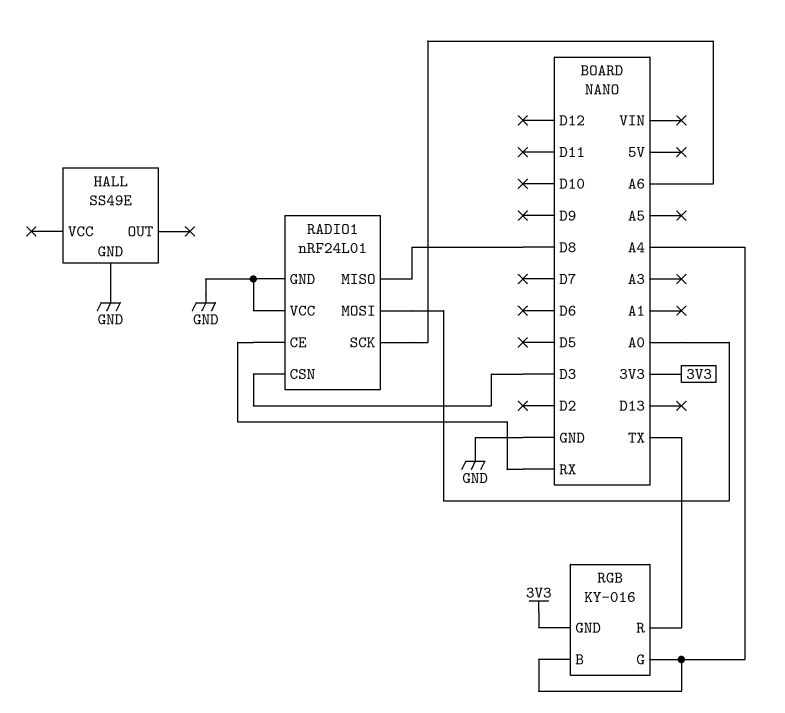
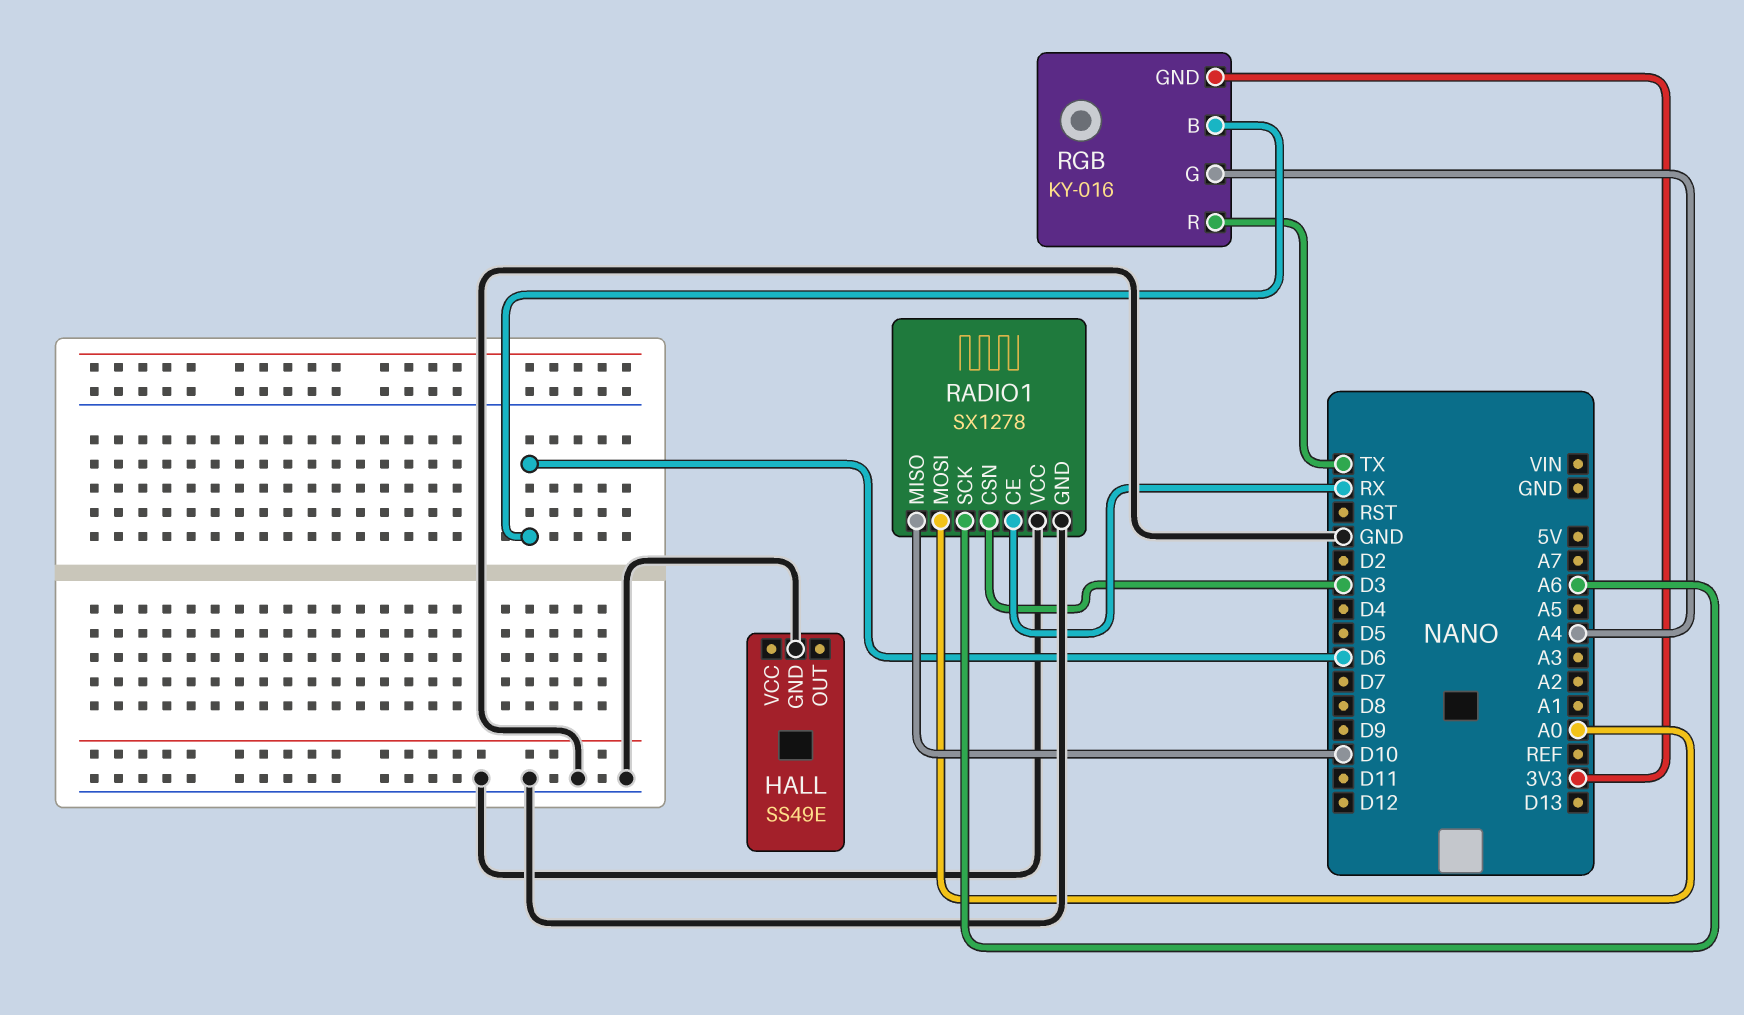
RADIO1: nRF24L01 -> SX1278
RADIO1 pin MISO: D8 -> D10
RGB pin B: A4 -> D6

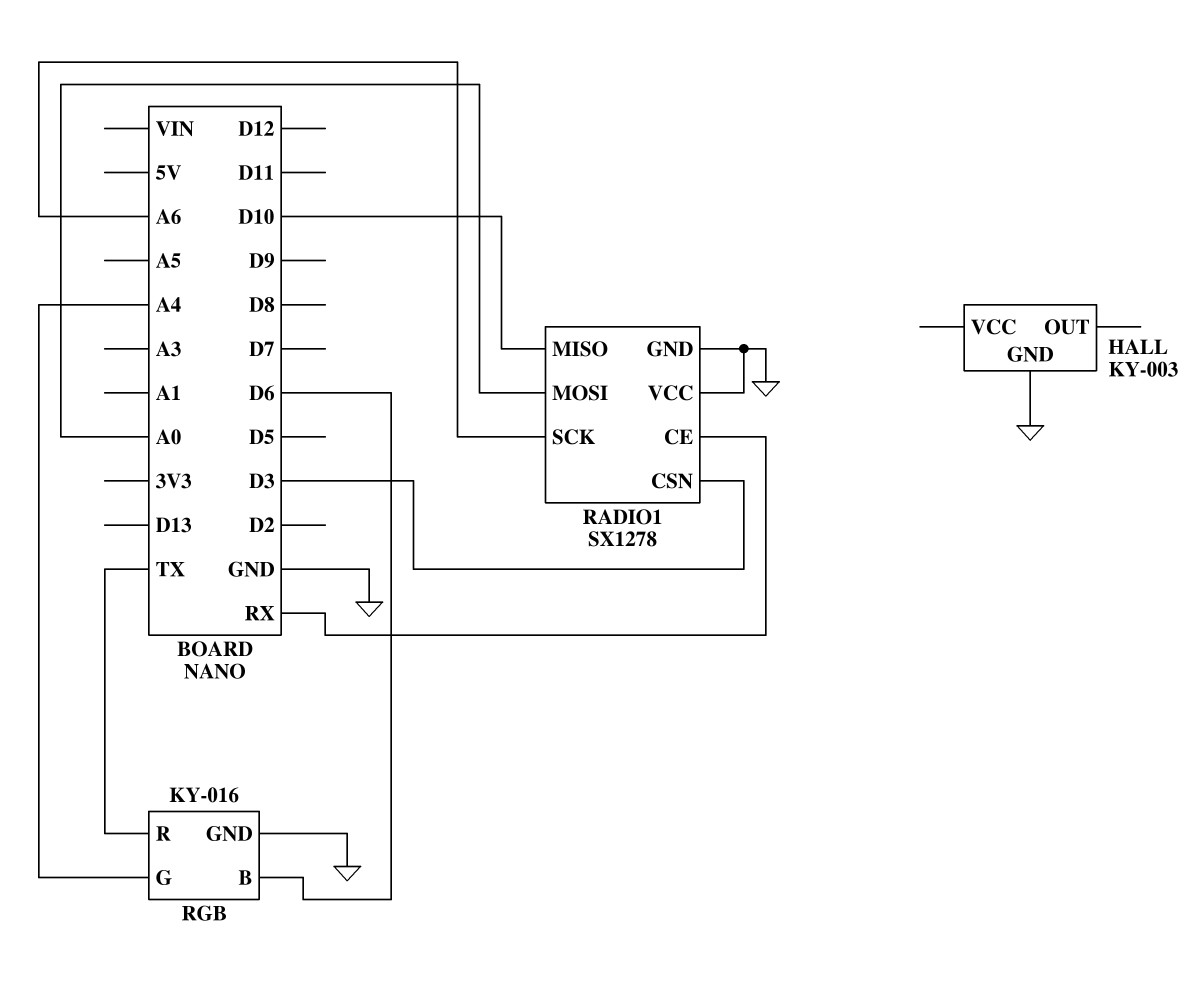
HALL: SS49E -> KY-003
RGB pin GND: 3V3 -> GND

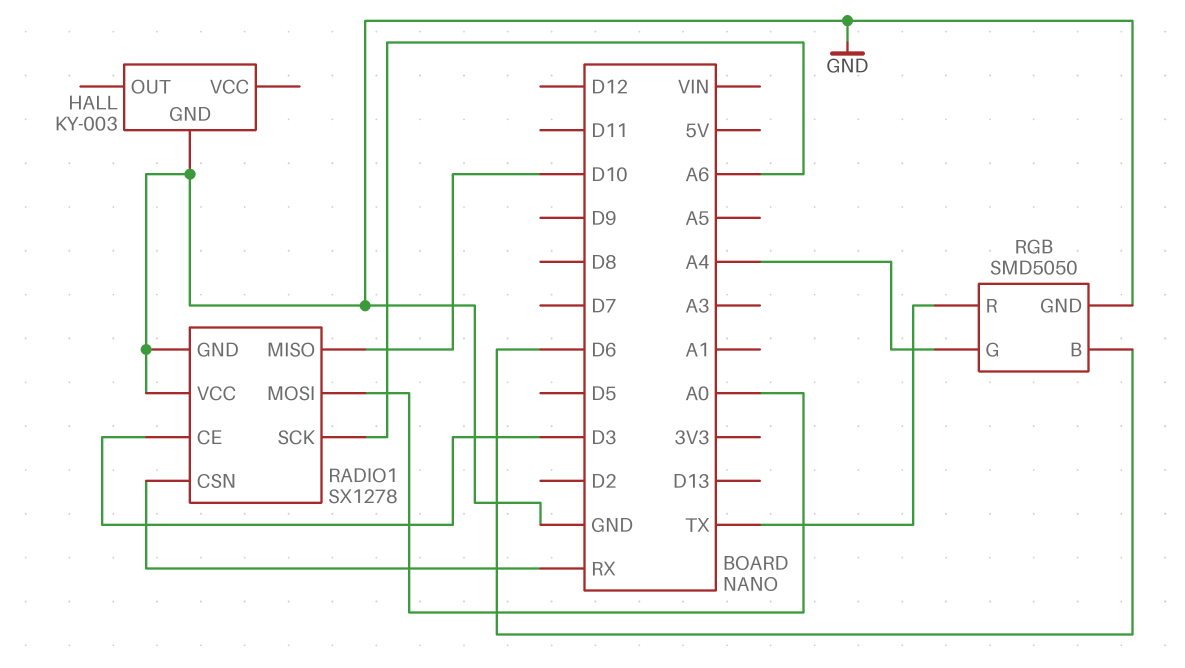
RADIO1 pin CE: RX -> D3
RADIO1 pin CSN: D3 -> RX
RGB: KY-016 -> SMD5050

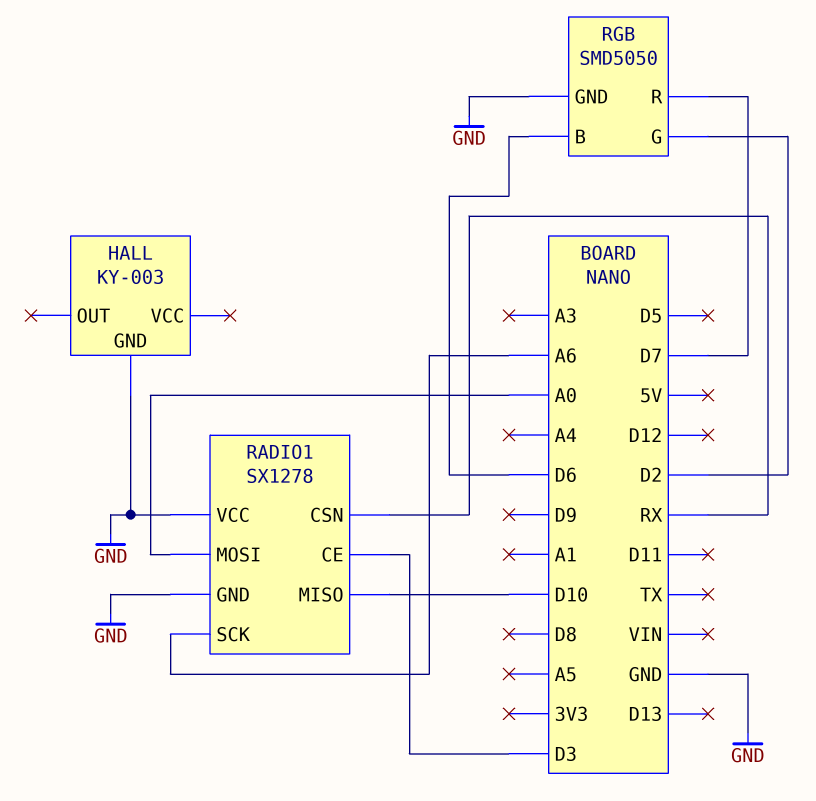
RGB pin G: A4 -> D2
RGB pin R: TX -> D7

